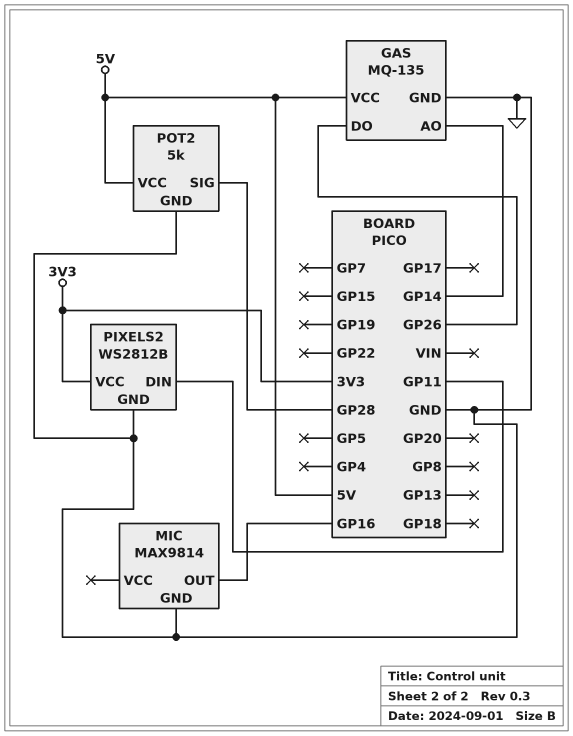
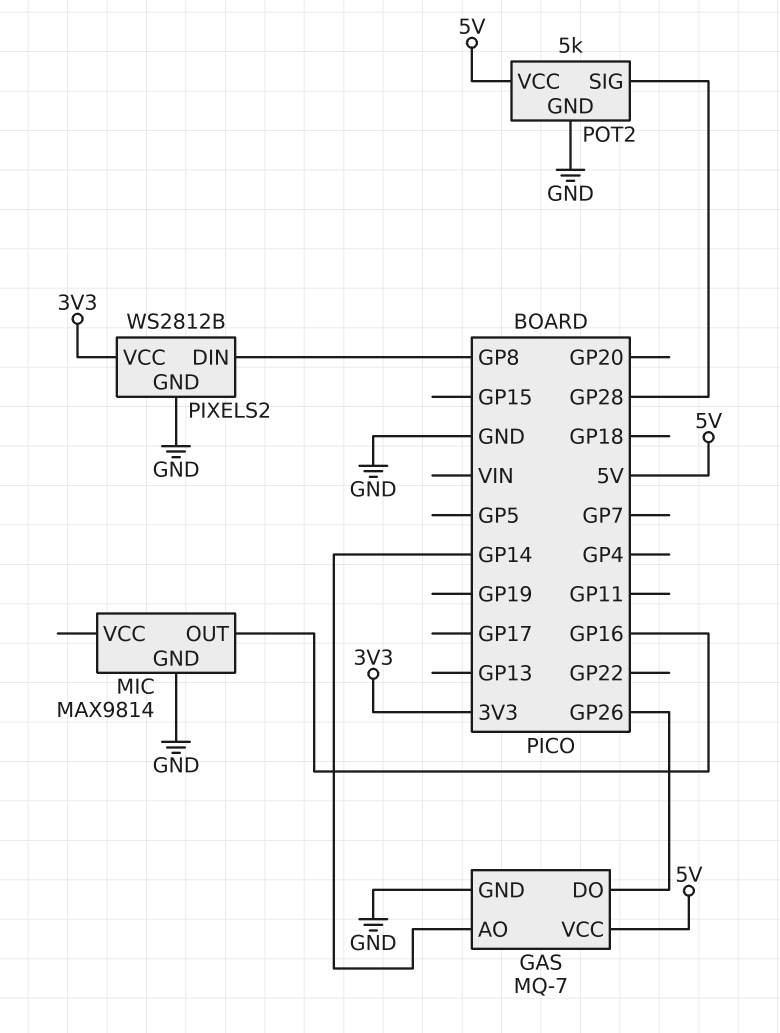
GAS: MQ-135 -> MQ-7
PIXELS2 pin DIN: GP11 -> GP8

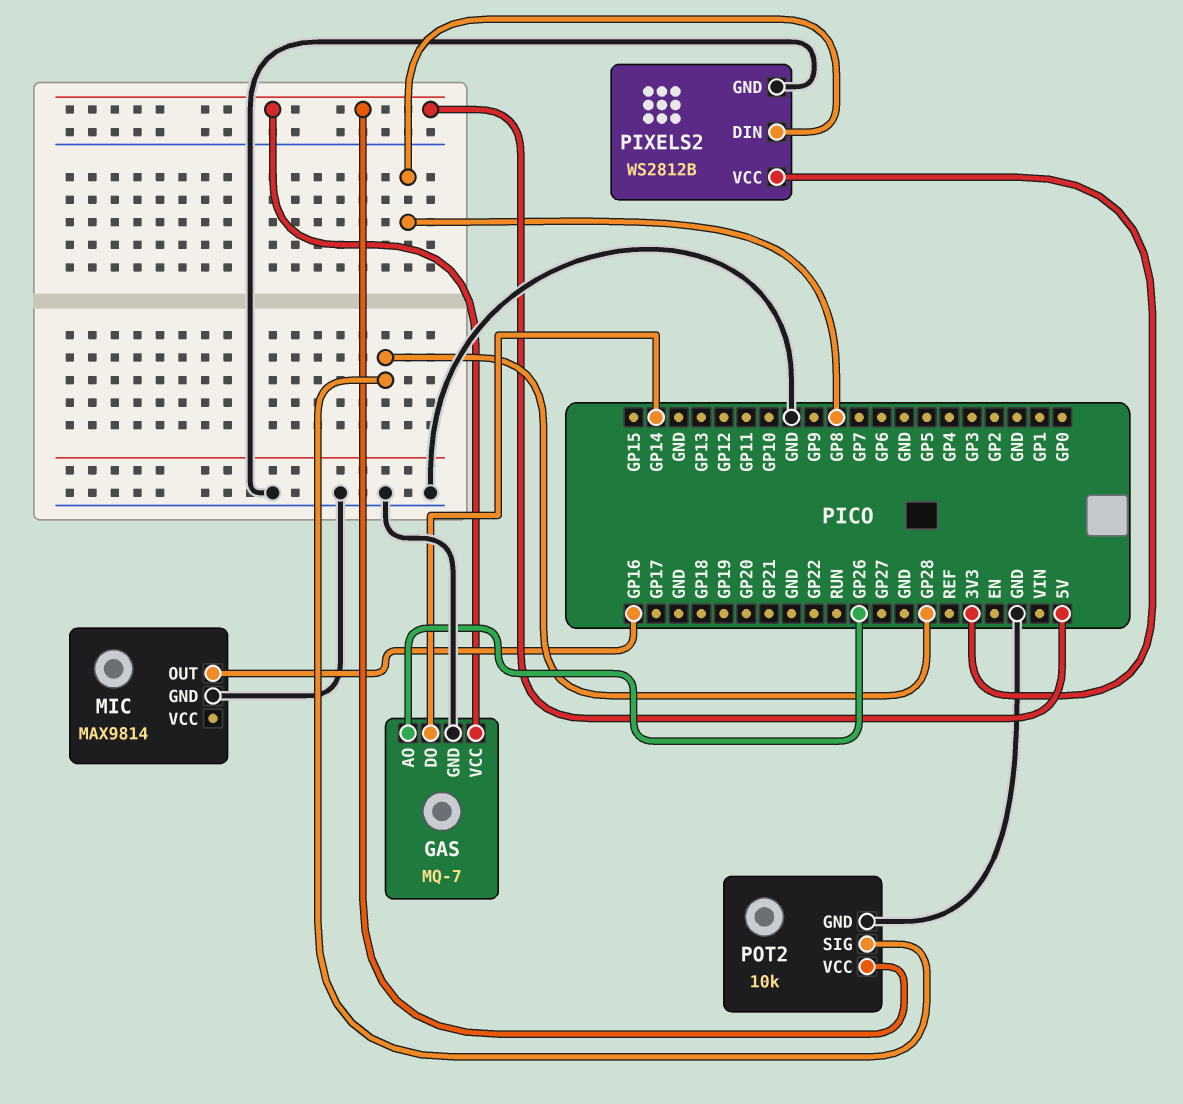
GAS pin AO: GP14 -> GP26
GAS pin DO: GP26 -> GP14
POT2: 5k -> 10k

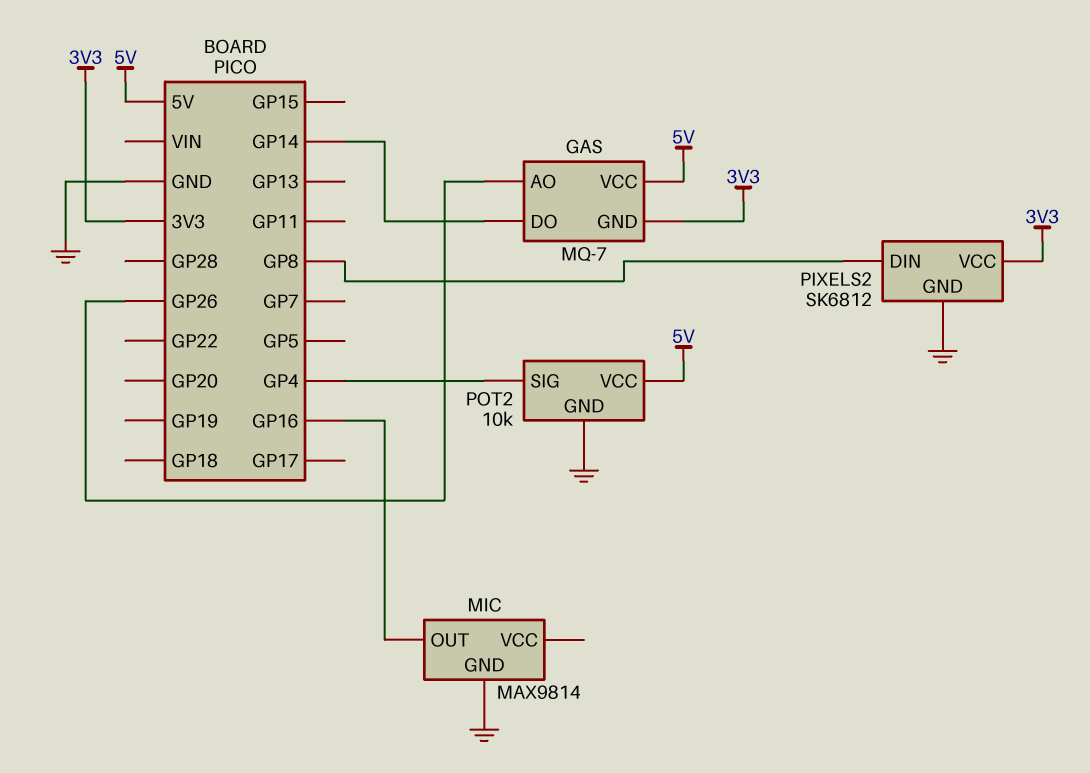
GAS pin GND: GND -> 3V3
PIXELS2: WS2812B -> SK6812
POT2 pin SIG: GP28 -> GP4

